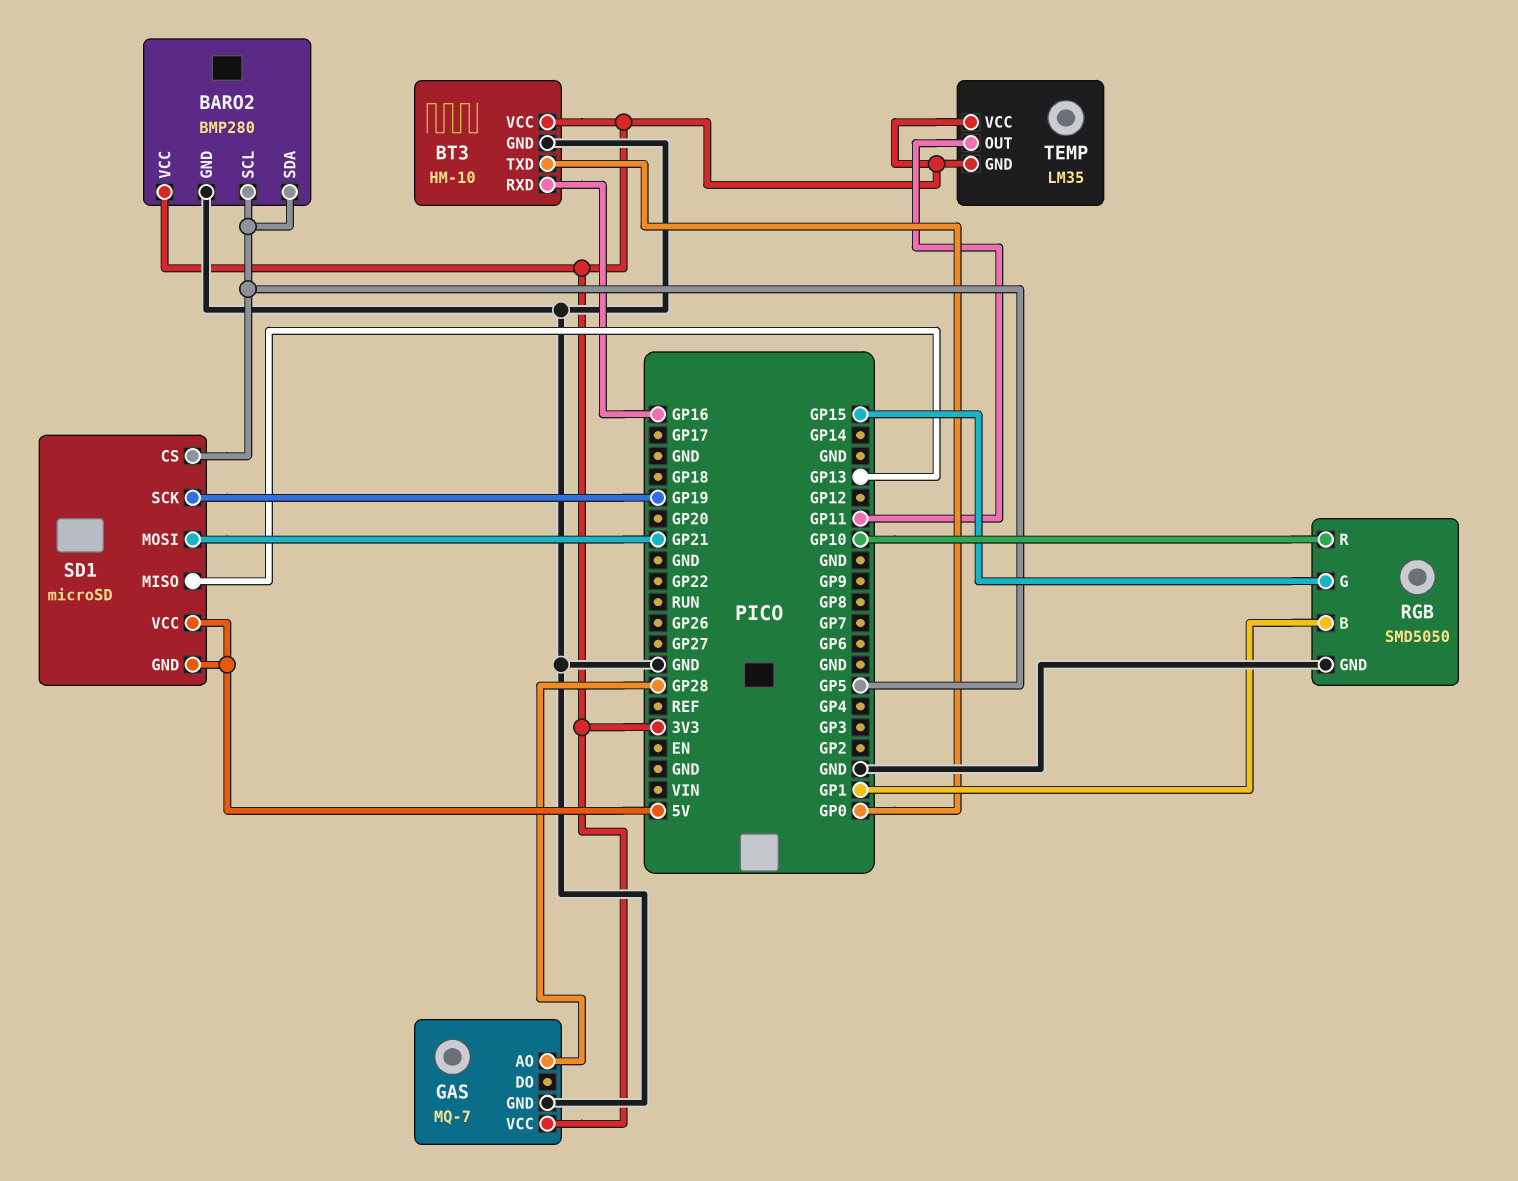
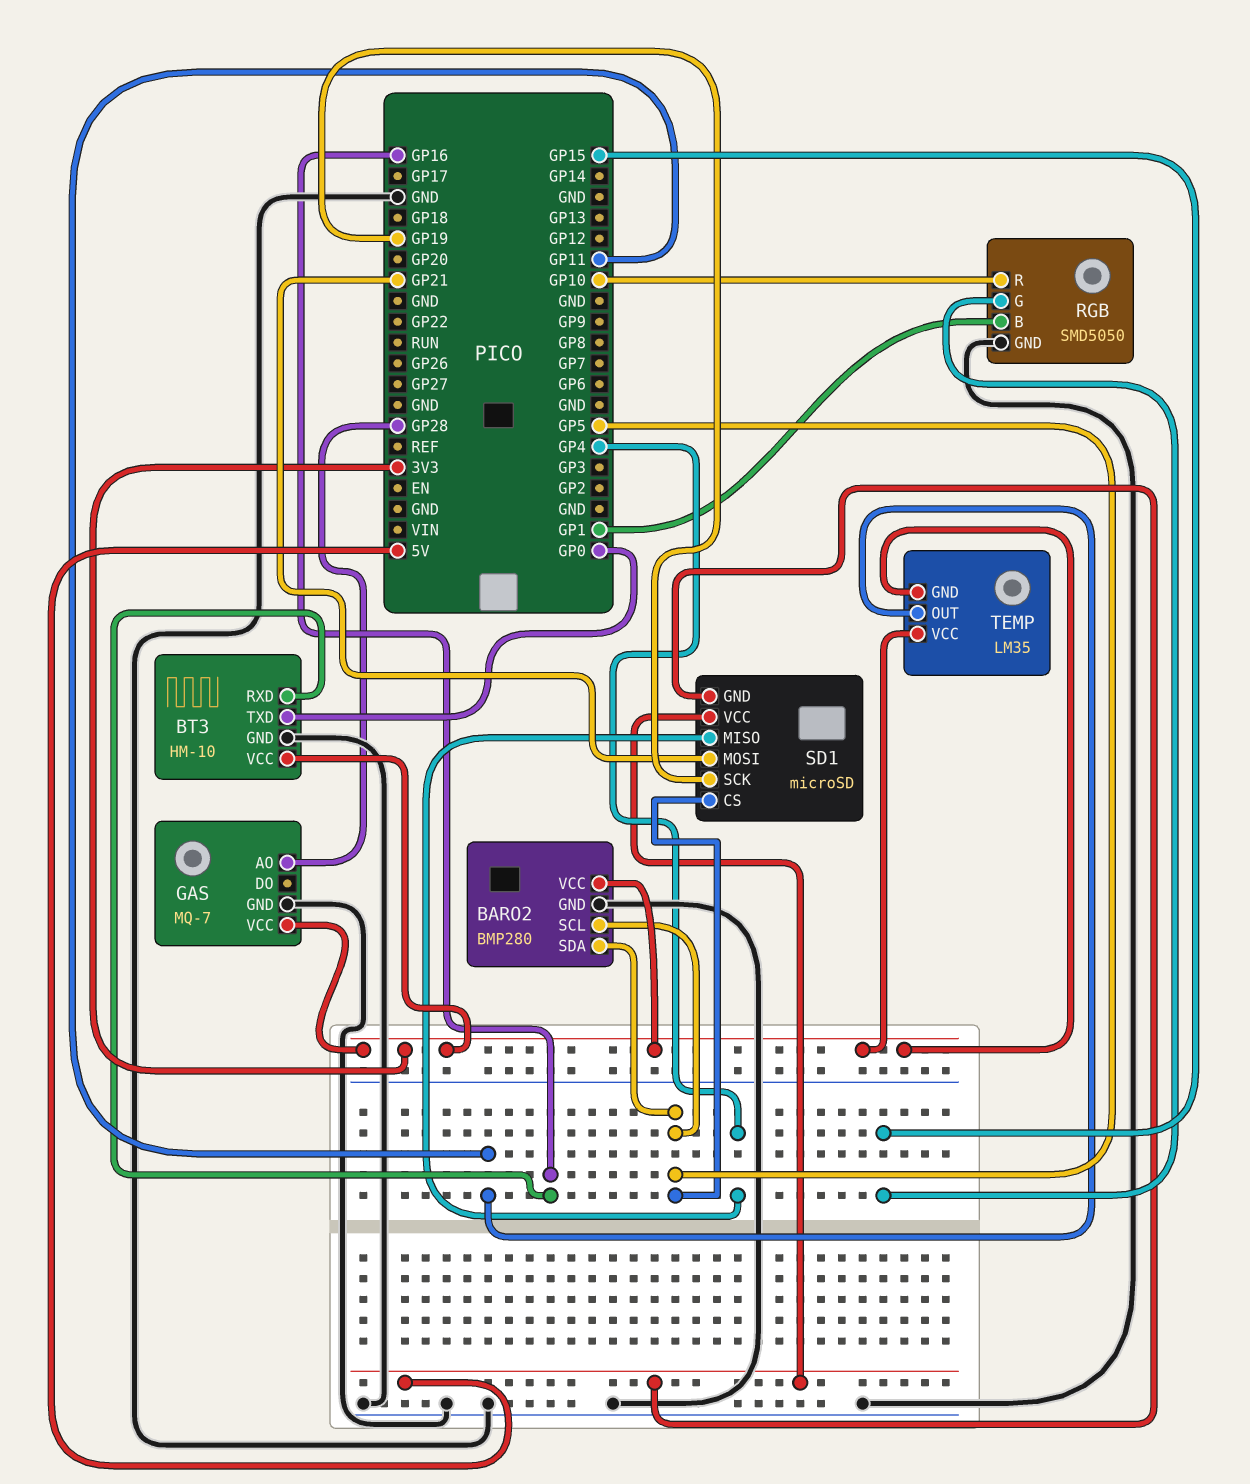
SD1 pin MISO: GP13 -> GP4

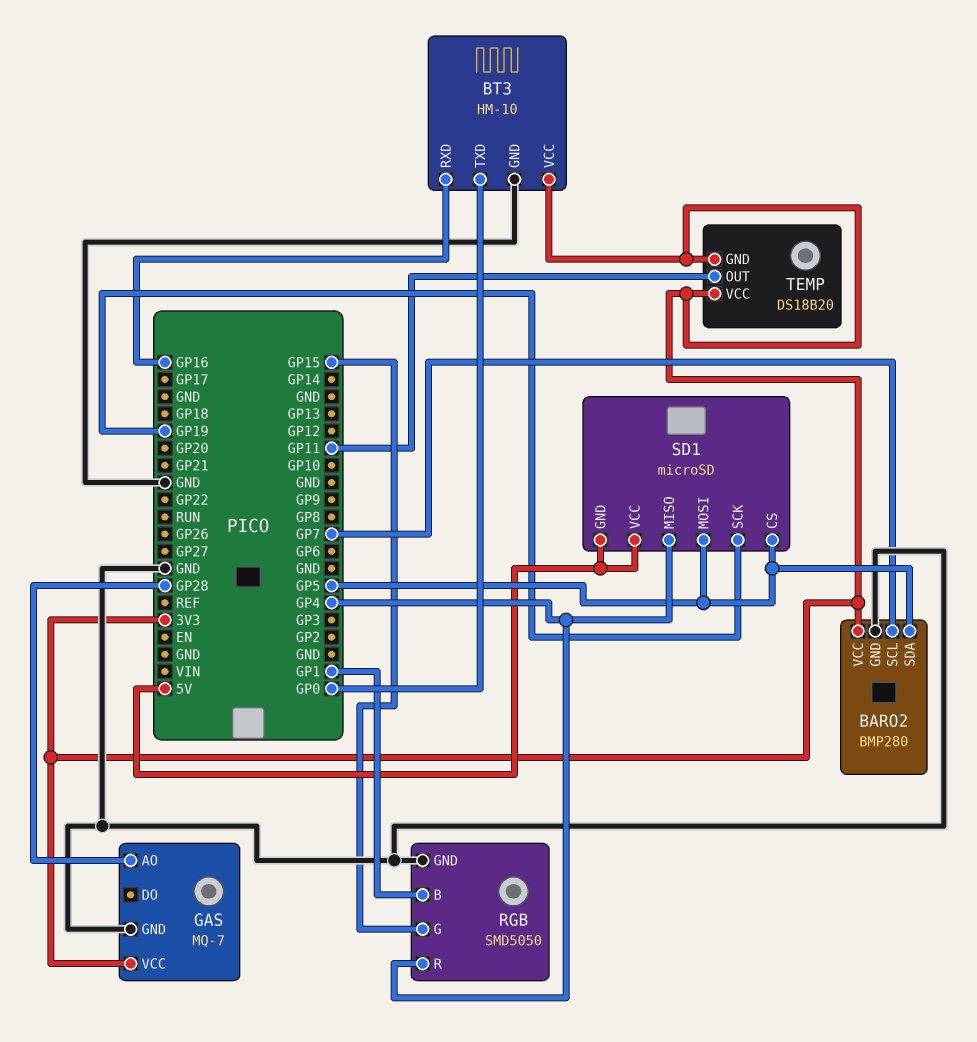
BARO2 pin SCL: GP5 -> GP7
RGB pin R: GP10 -> GP4
SD1 pin MOSI: GP21 -> GP5
TEMP: LM35 -> DS18B20

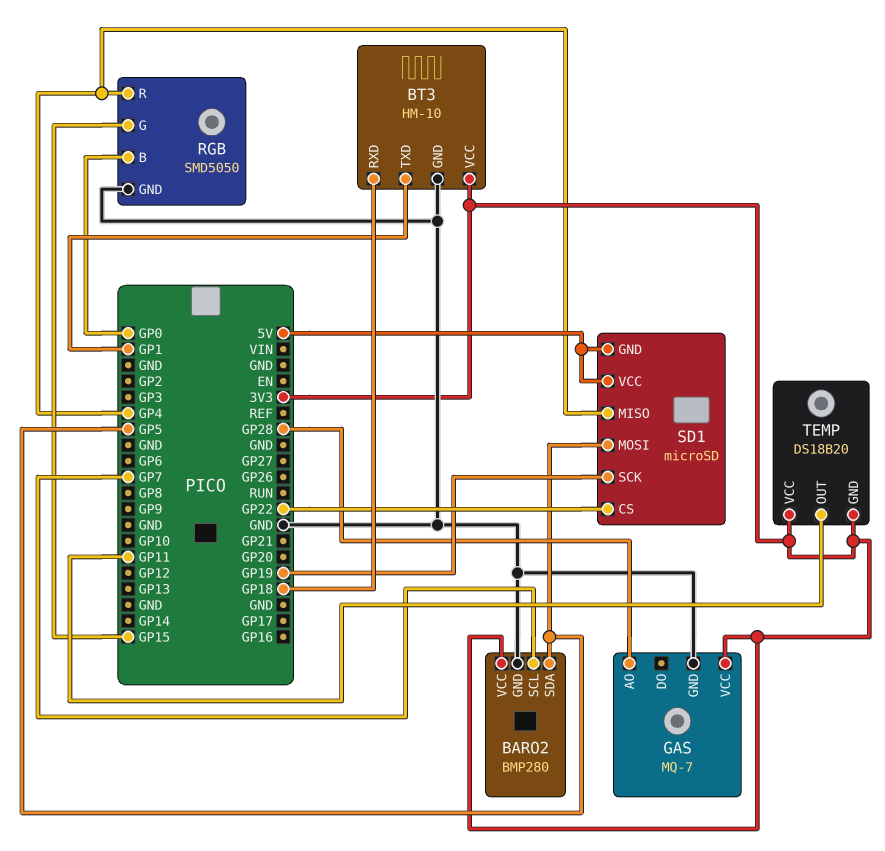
BT3 pin RXD: GP16 -> GP18
BT3 pin TXD: GP0 -> GP1
RGB pin B: GP1 -> GP0
SD1 pin CS: GP5 -> GP22

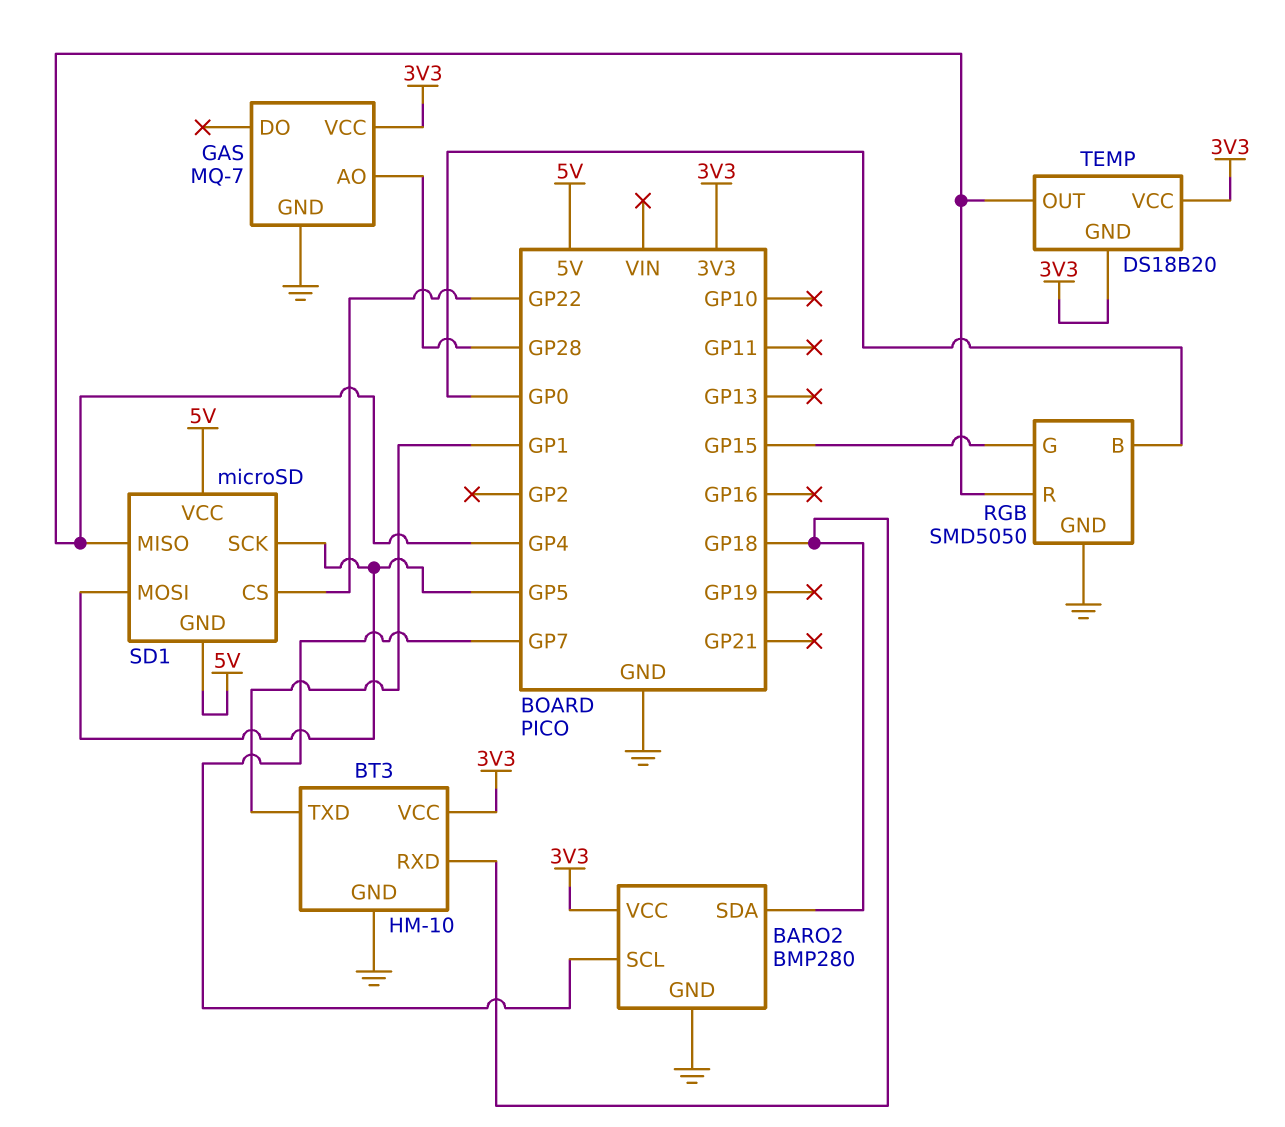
BARO2 pin SDA: GP5 -> GP18
SD1 pin SCK: GP19 -> GP5
TEMP pin OUT: GP11 -> GP4

